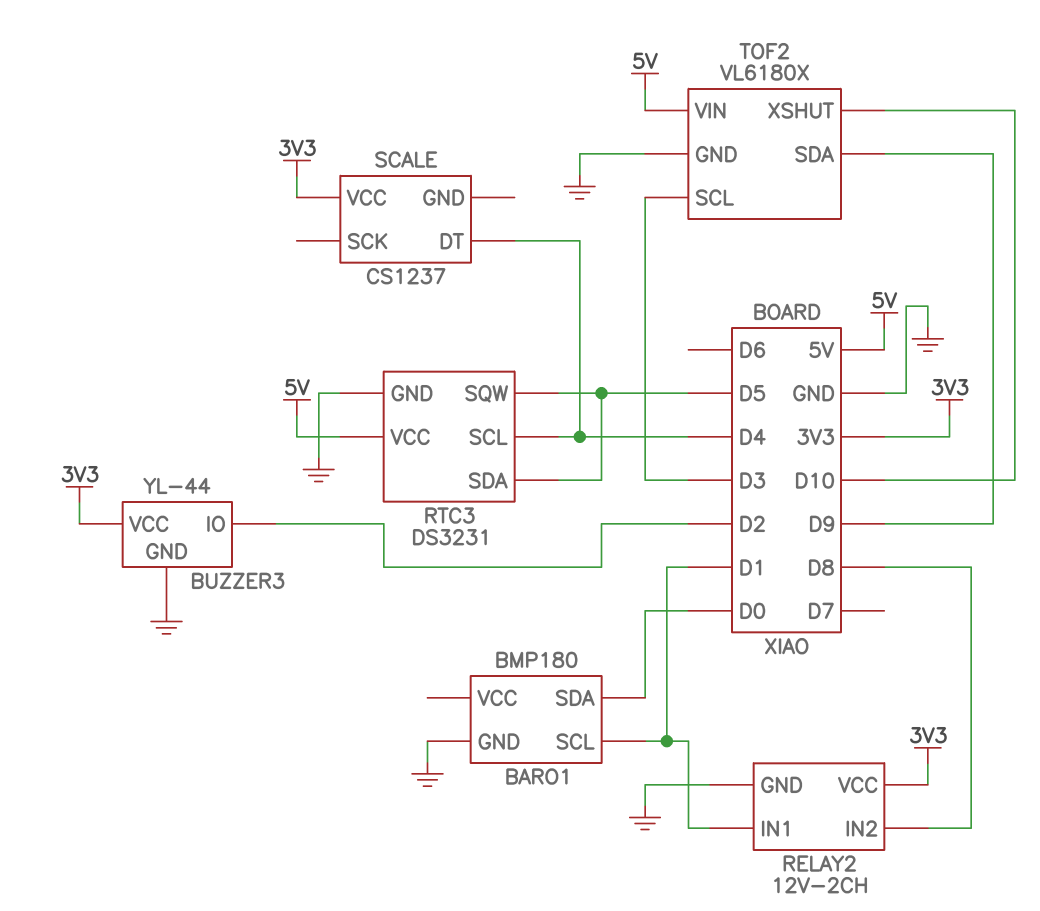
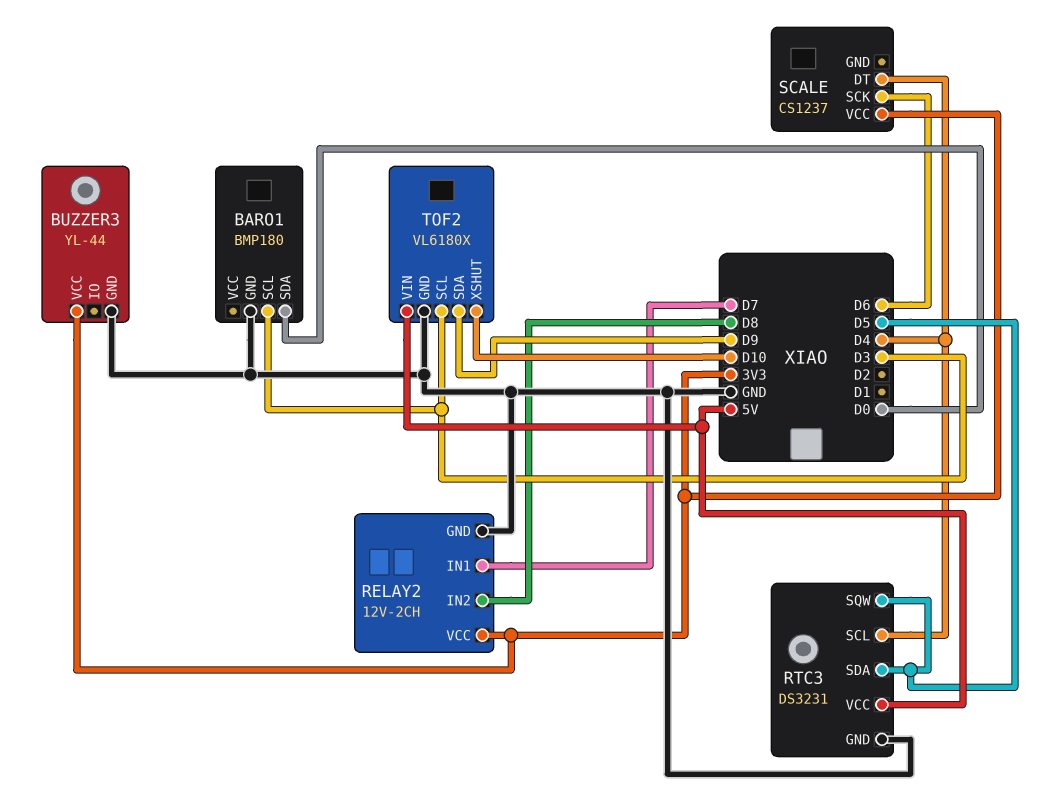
BARO1 pin SCL: D1 -> D3
BUZZER3 pin IO: D2 -> none
RELAY2 pin IN1: D1 -> D7
SCALE pin SCK: none -> D6

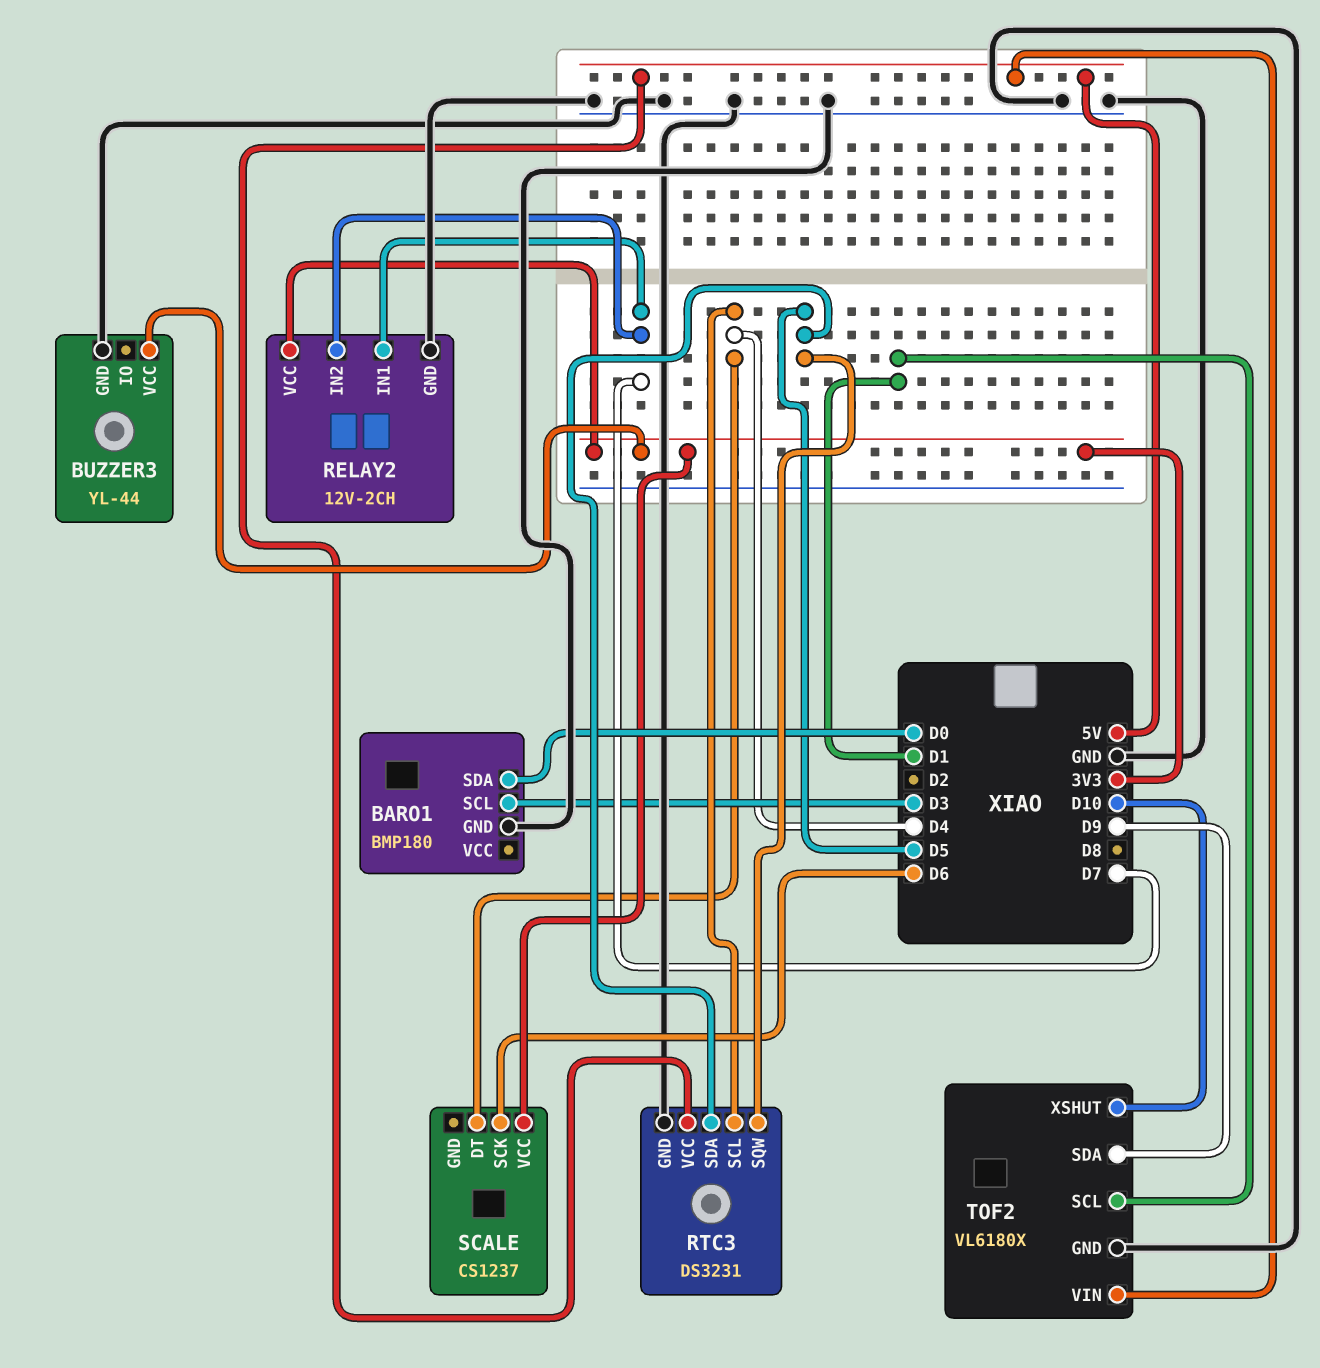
RELAY2 pin IN2: D8 -> D7
TOF2 pin SCL: D3 -> D1

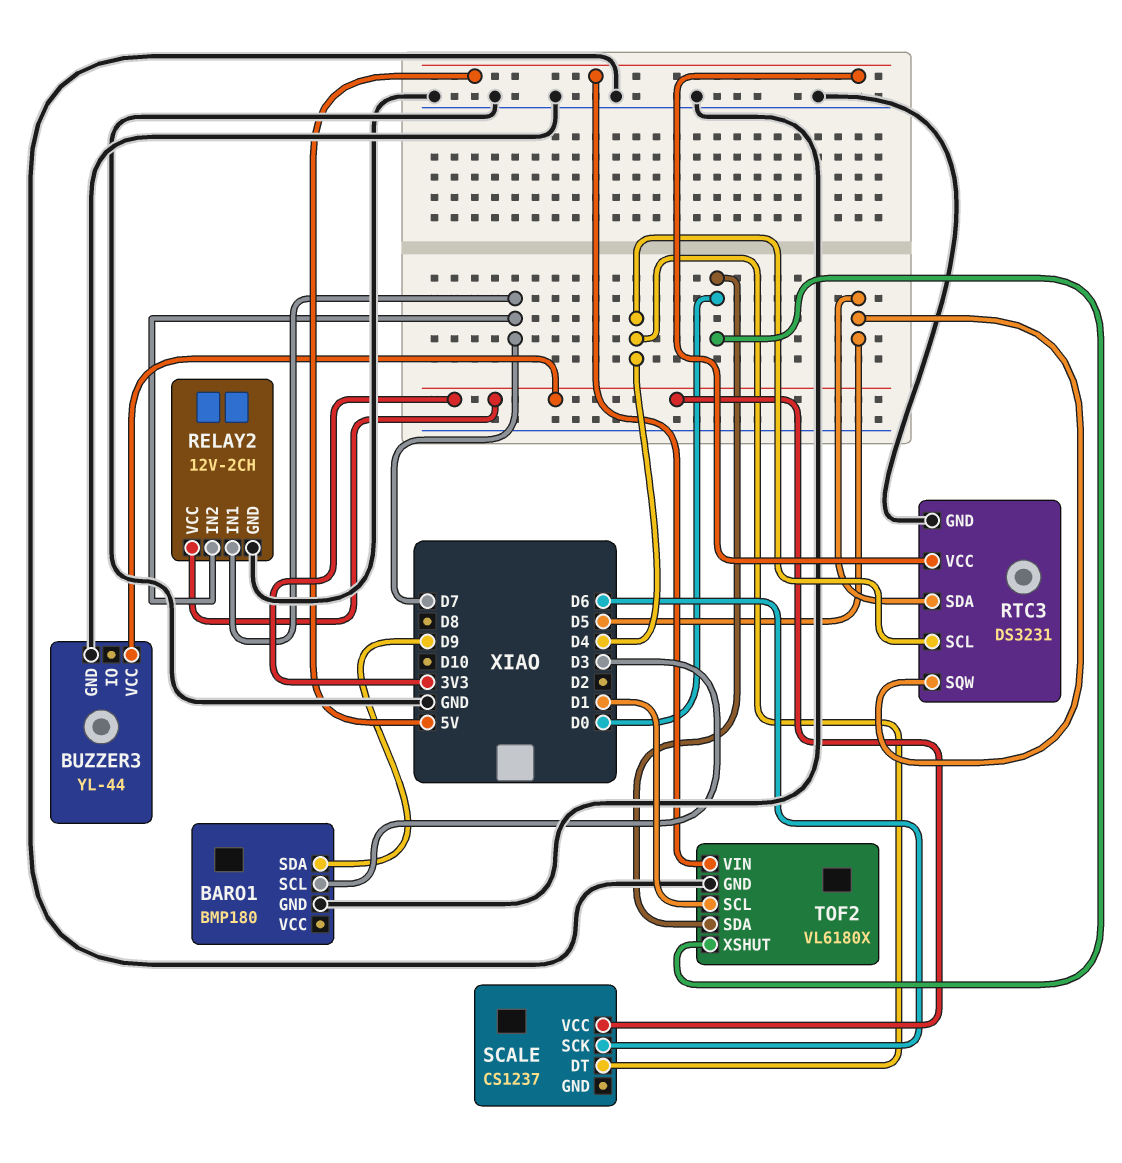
BARO1 pin SDA: D0 -> D9
TOF2 pin SDA: D9 -> D0
TOF2 pin XSHUT: D10 -> D0

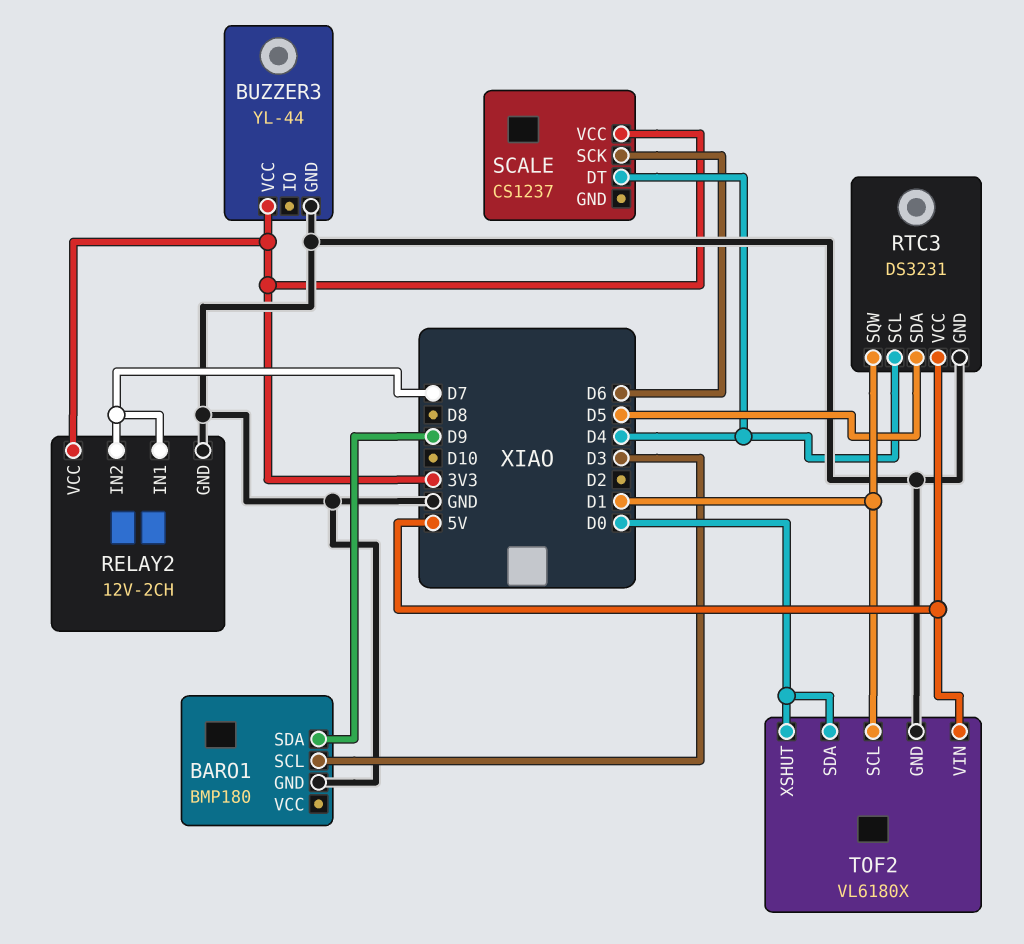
RTC3 pin SQW: D5 -> D1

